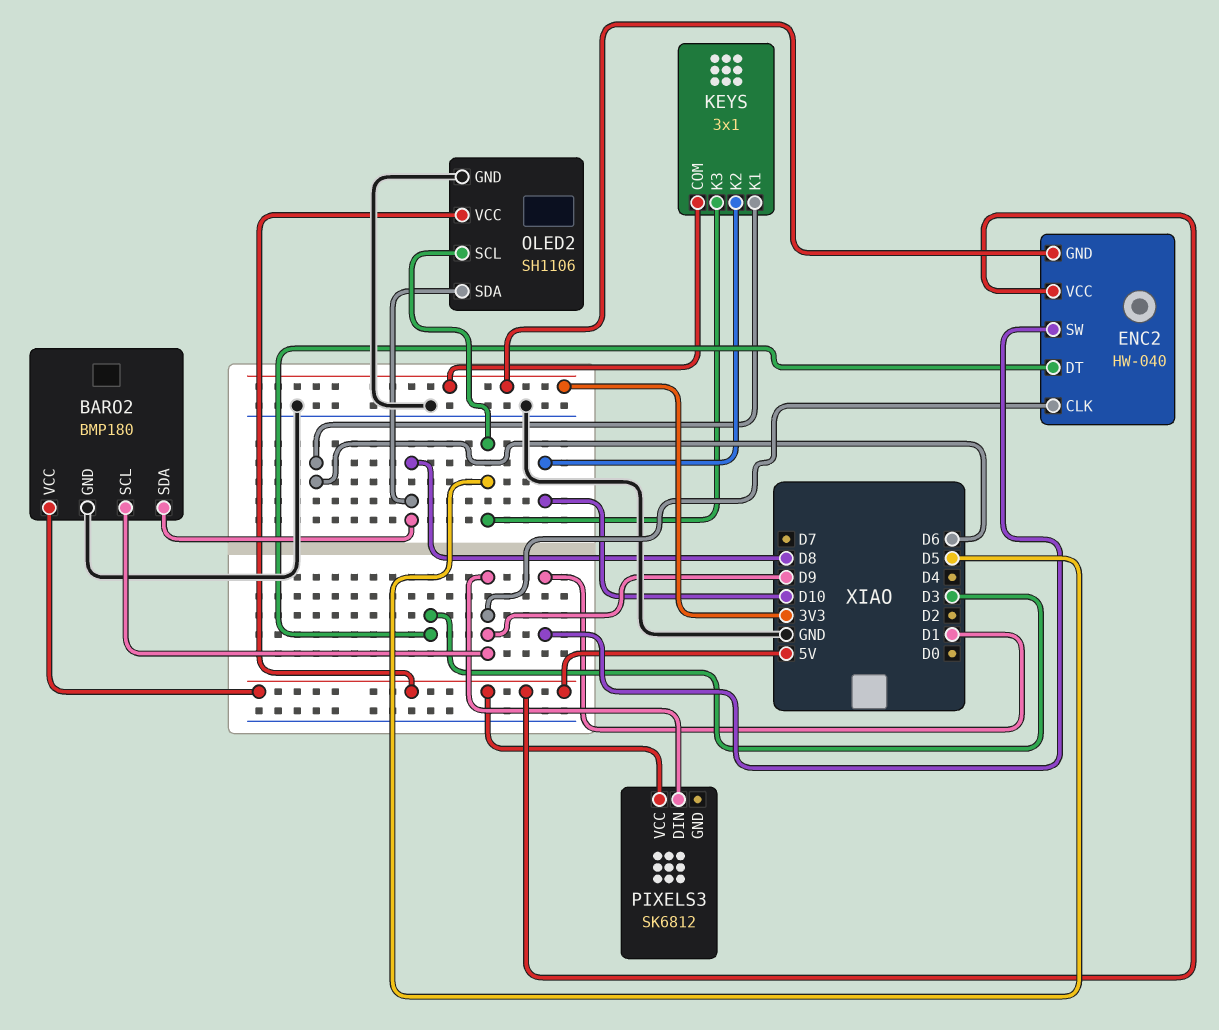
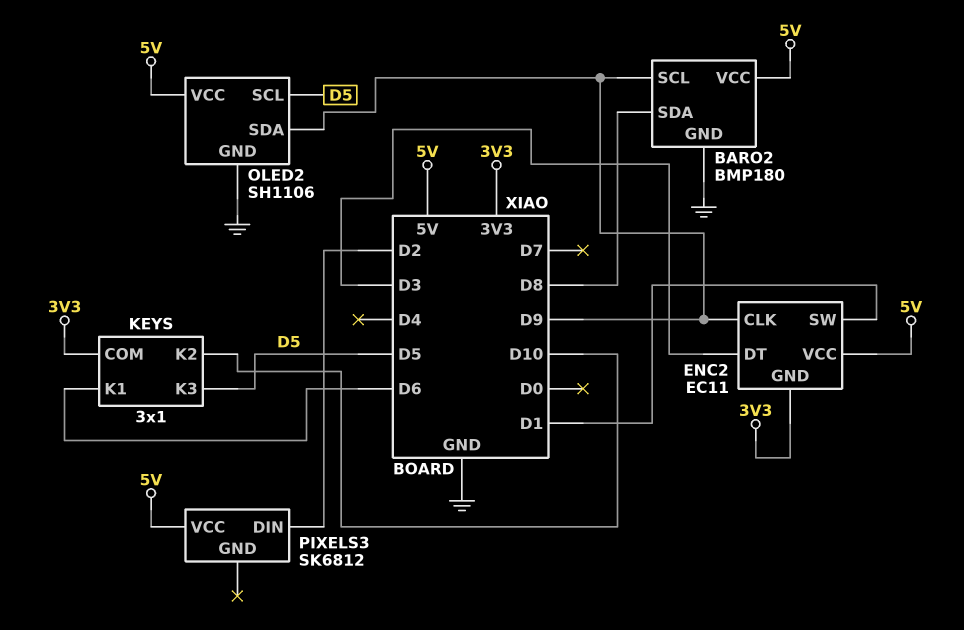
ENC2: HW-040 -> EC11
OLED2 pin SDA: D8 -> D9
PIXELS3 pin DIN: D9 -> D2

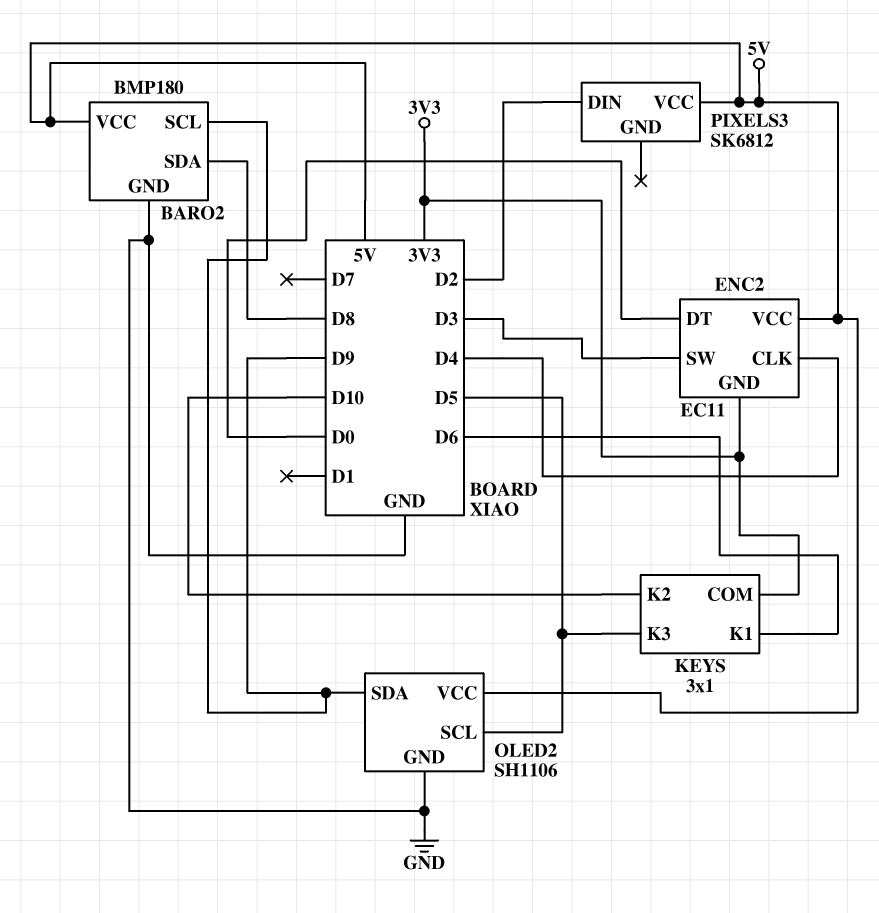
ENC2 pin CLK: D9 -> D4
ENC2 pin DT: D3 -> D0
ENC2 pin SW: D1 -> D3

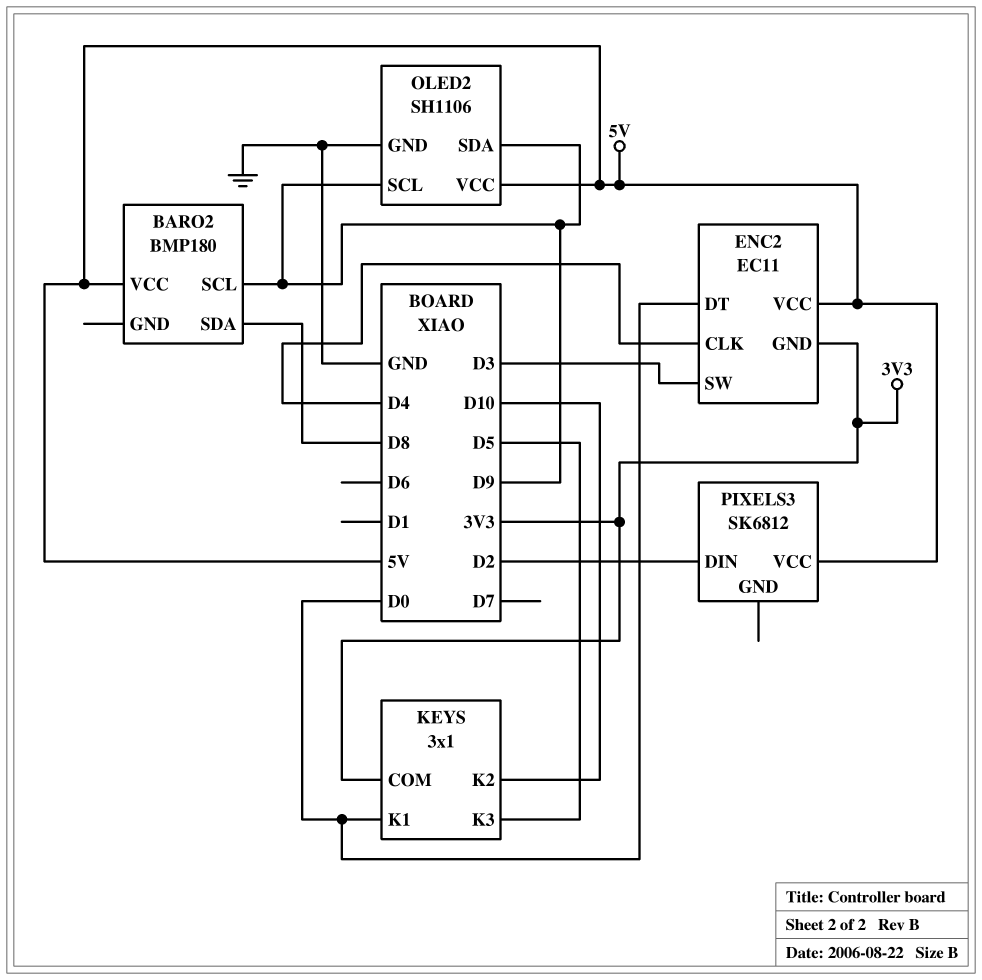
BARO2 pin GND: GND -> none
KEYS pin K1: D6 -> D0
OLED2 pin SCL: D5 -> D9

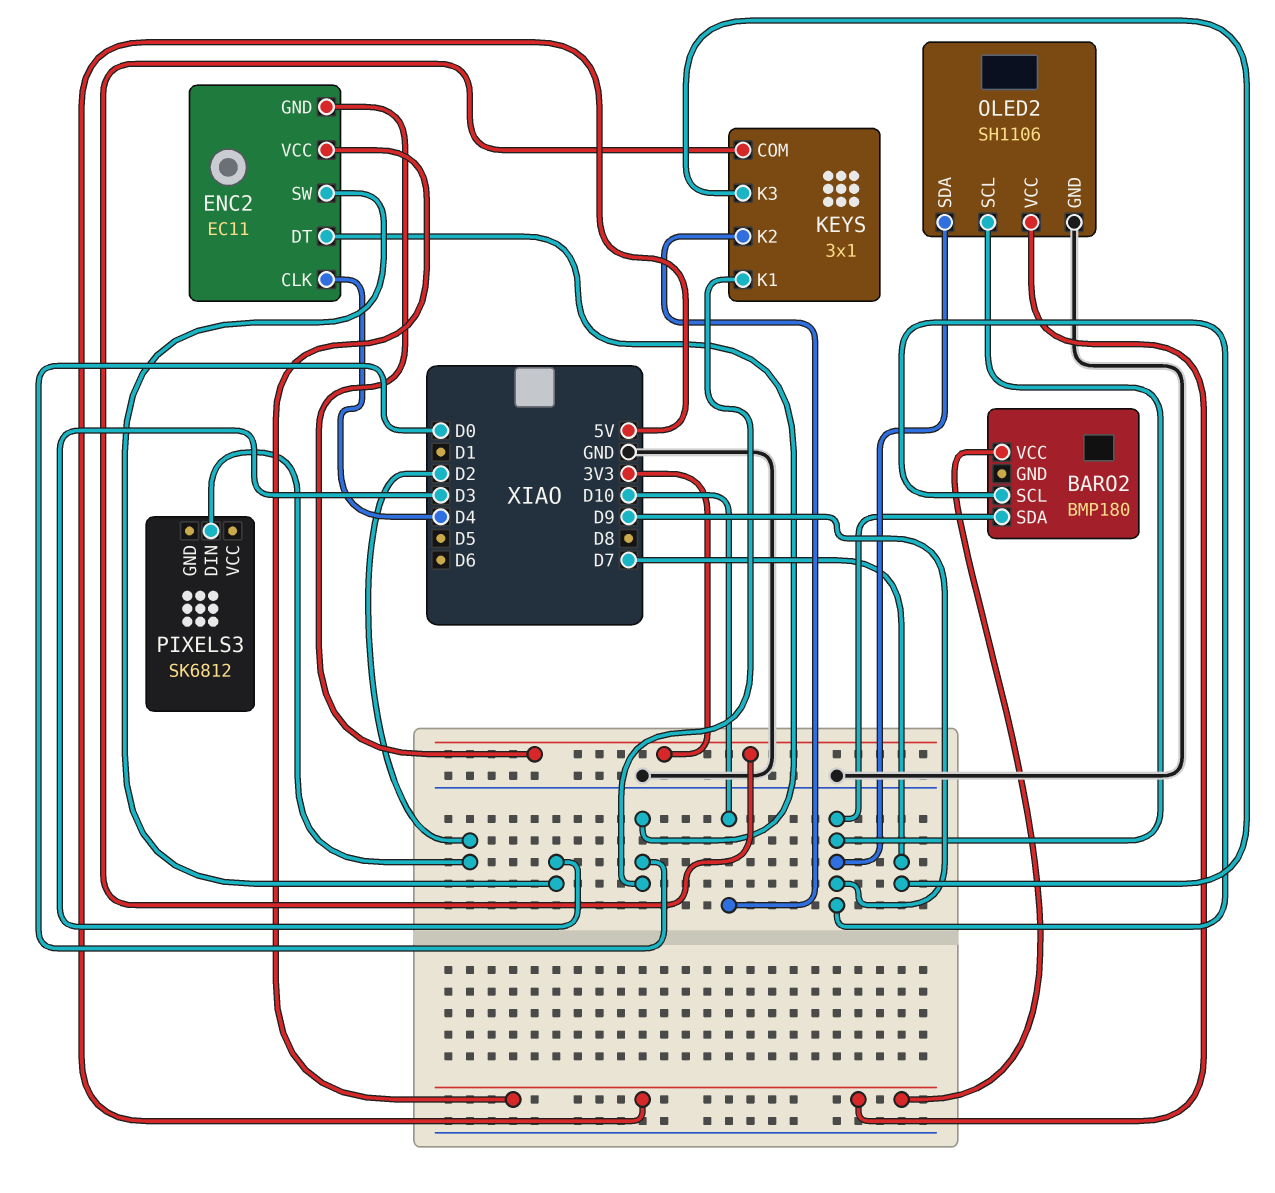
BARO2 pin SDA: D8 -> D9
KEYS pin K3: D5 -> D7
PIXELS3 pin VCC: 5V -> none

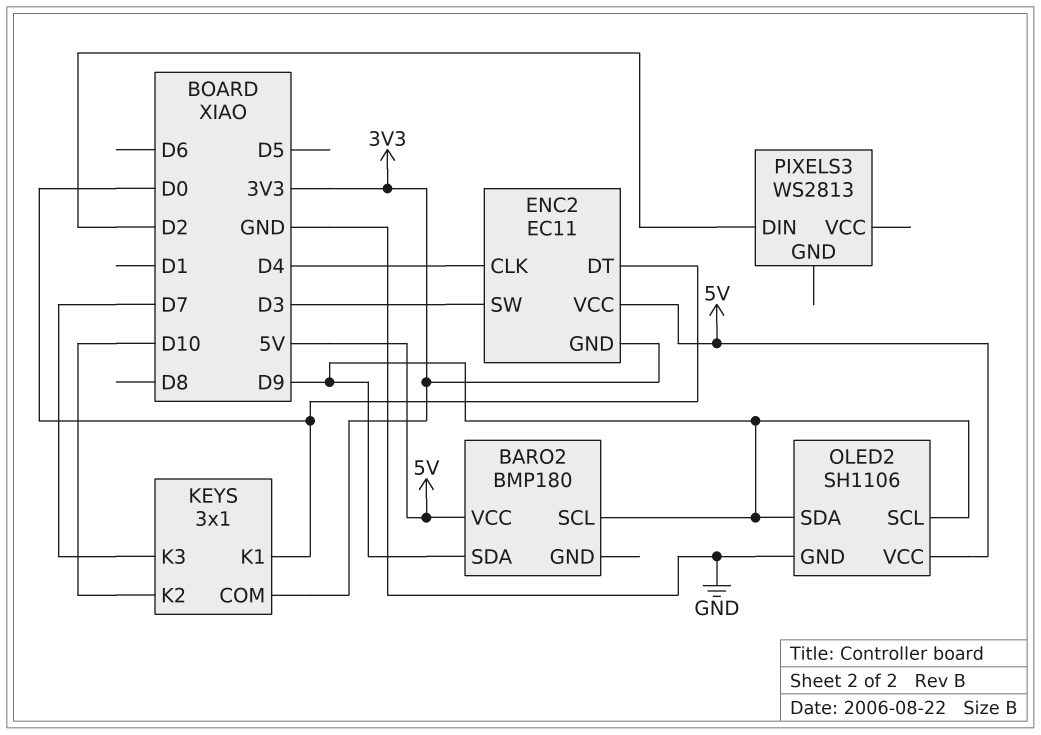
PIXELS3: SK6812 -> WS2813

